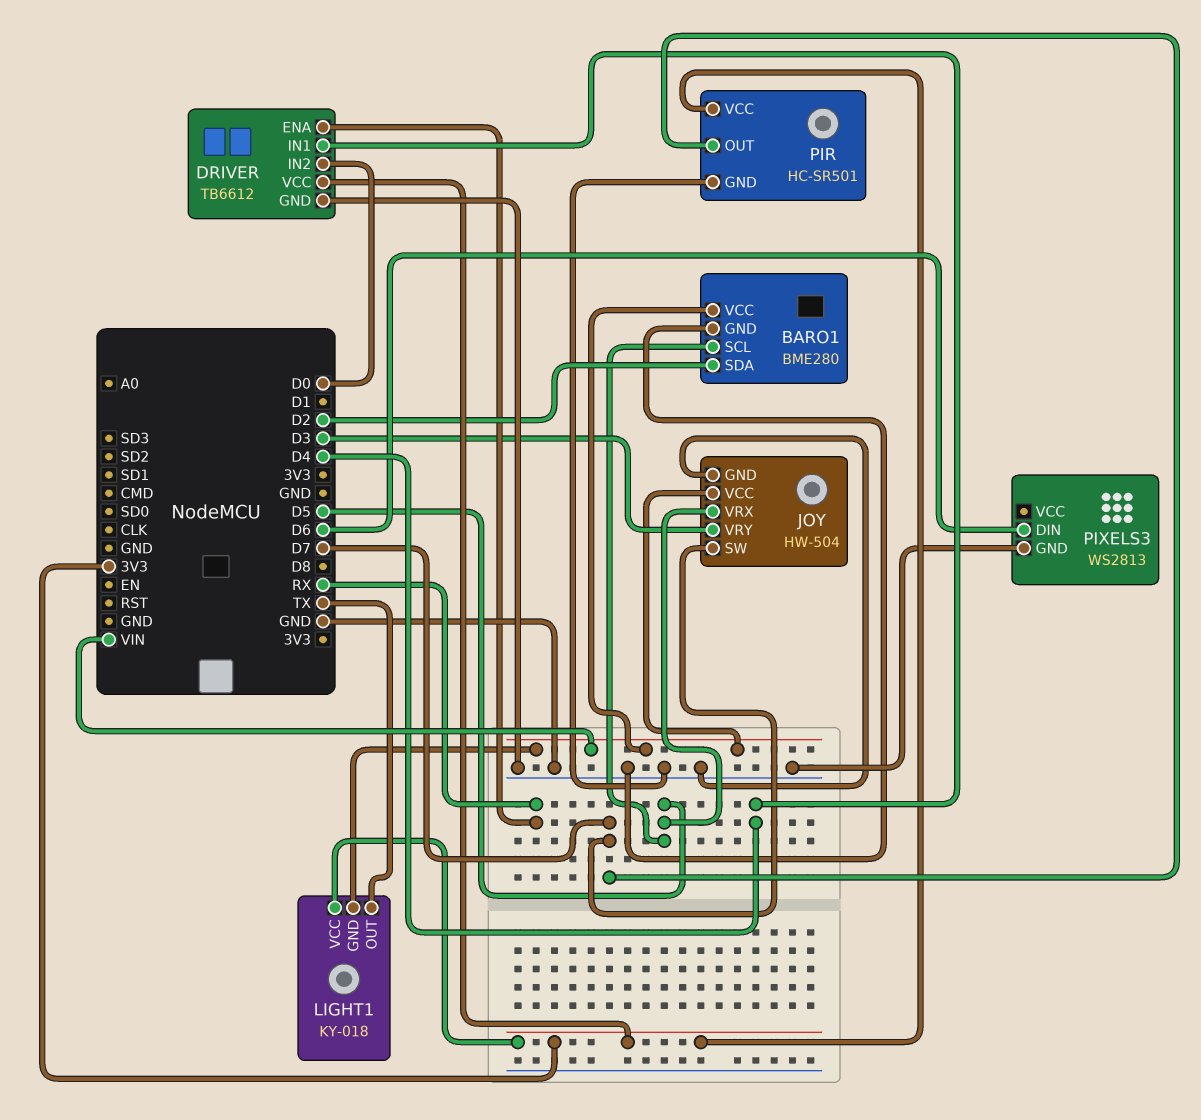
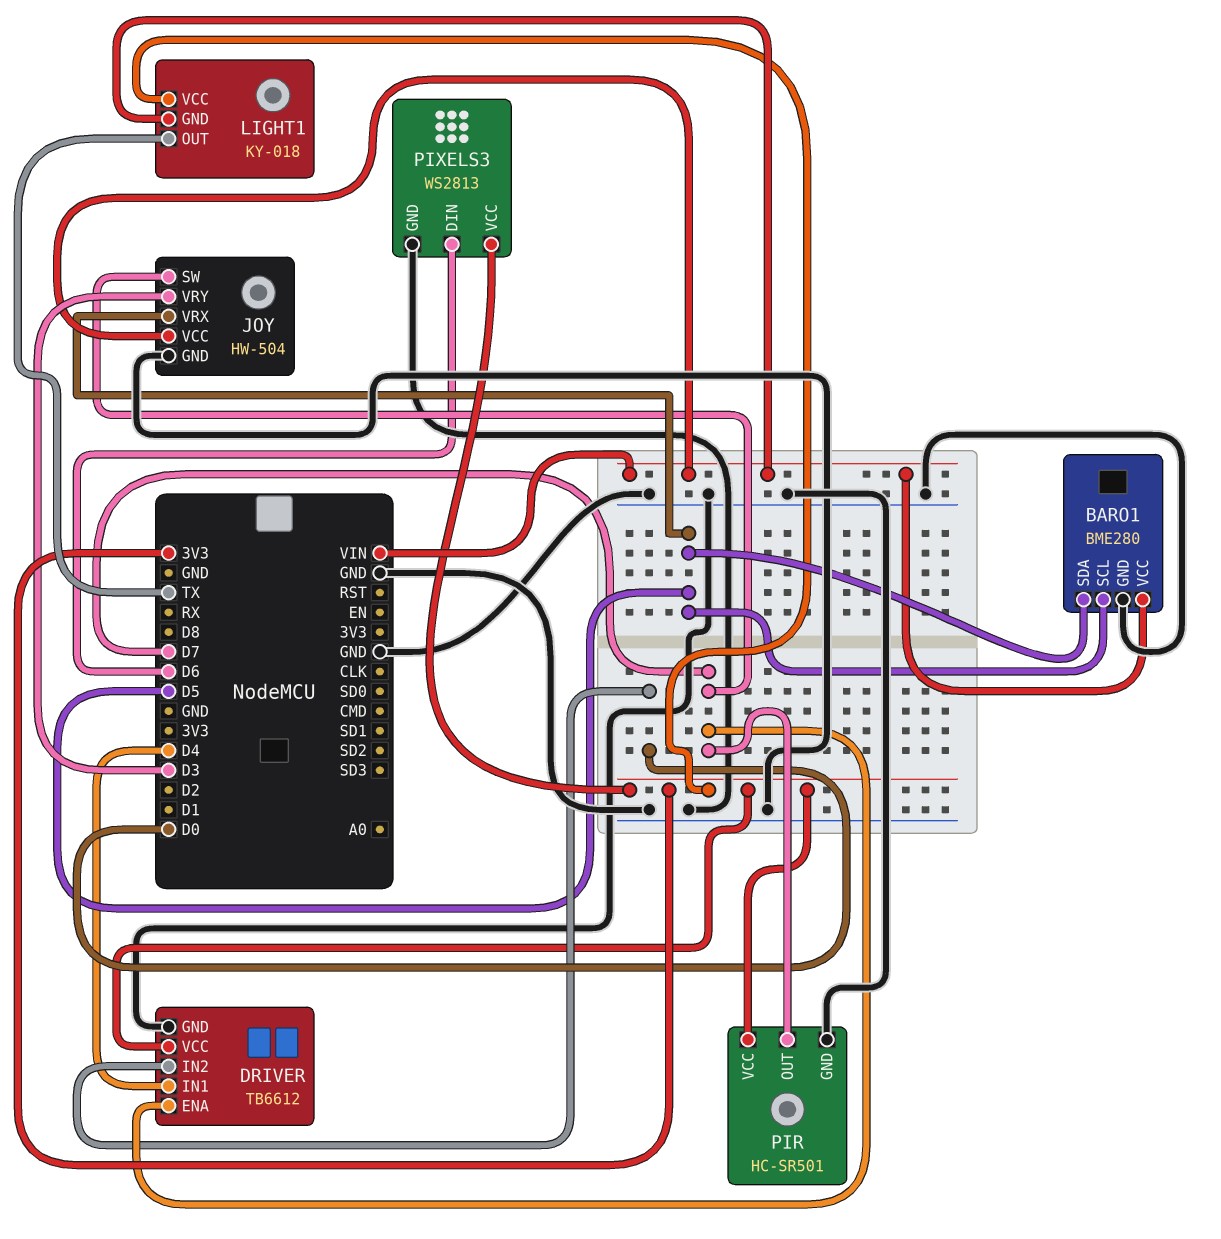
BARO1 pin SDA: D2 -> D5
DRIVER pin ENA: RX -> D7
PIXELS3 pin VCC: none -> 3V3

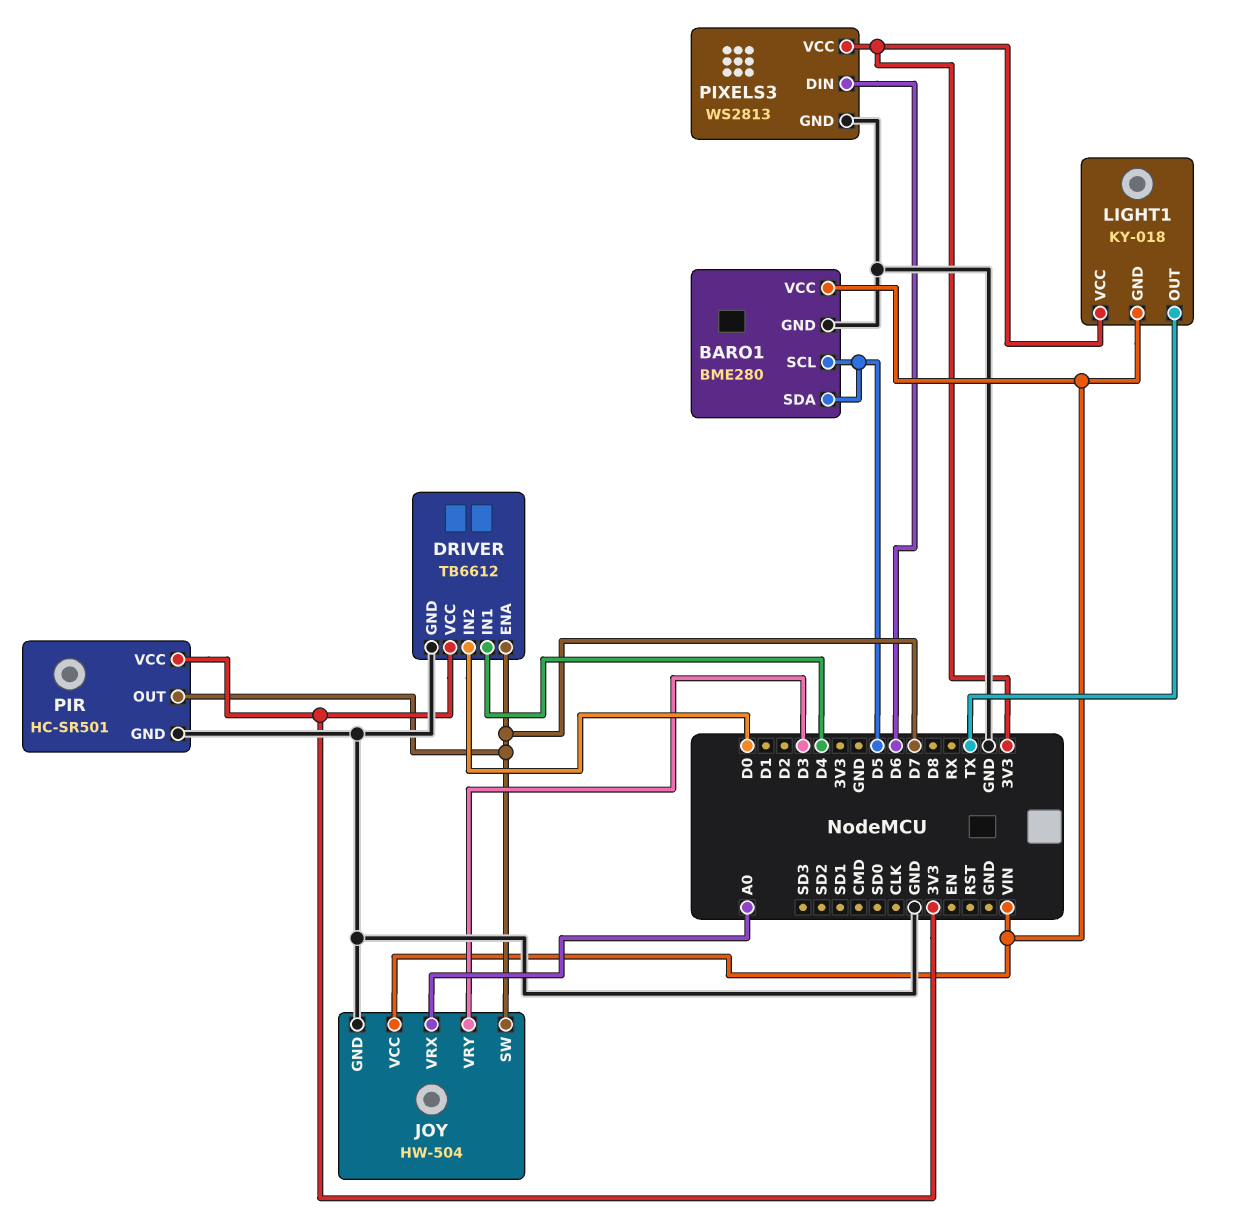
JOY pin VRX: D5 -> A0

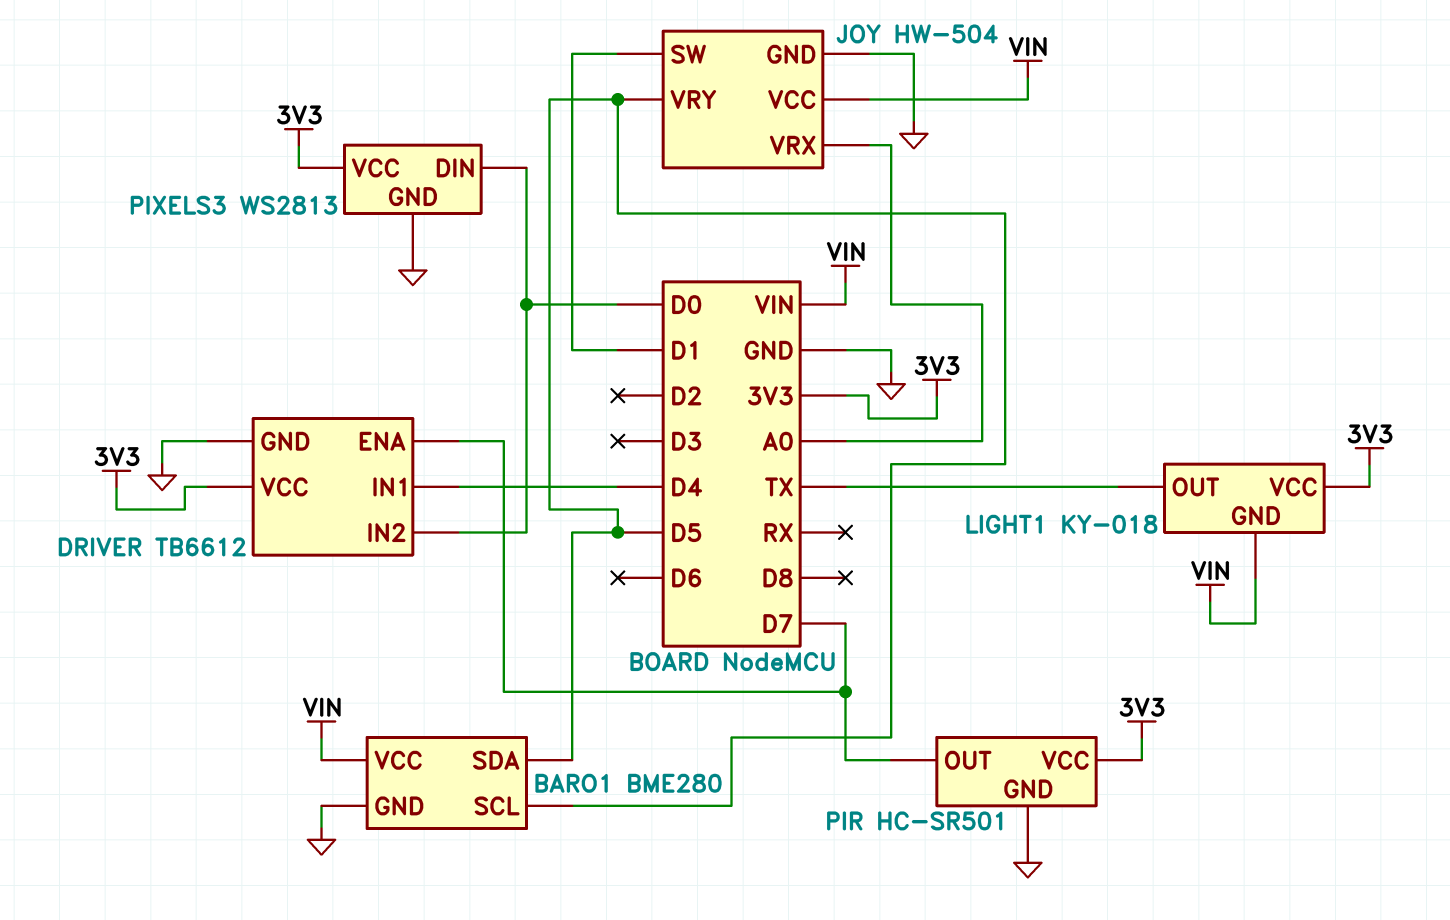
JOY pin SW: D7 -> D1
JOY pin VRY: D3 -> D5
PIXELS3 pin DIN: D6 -> D0

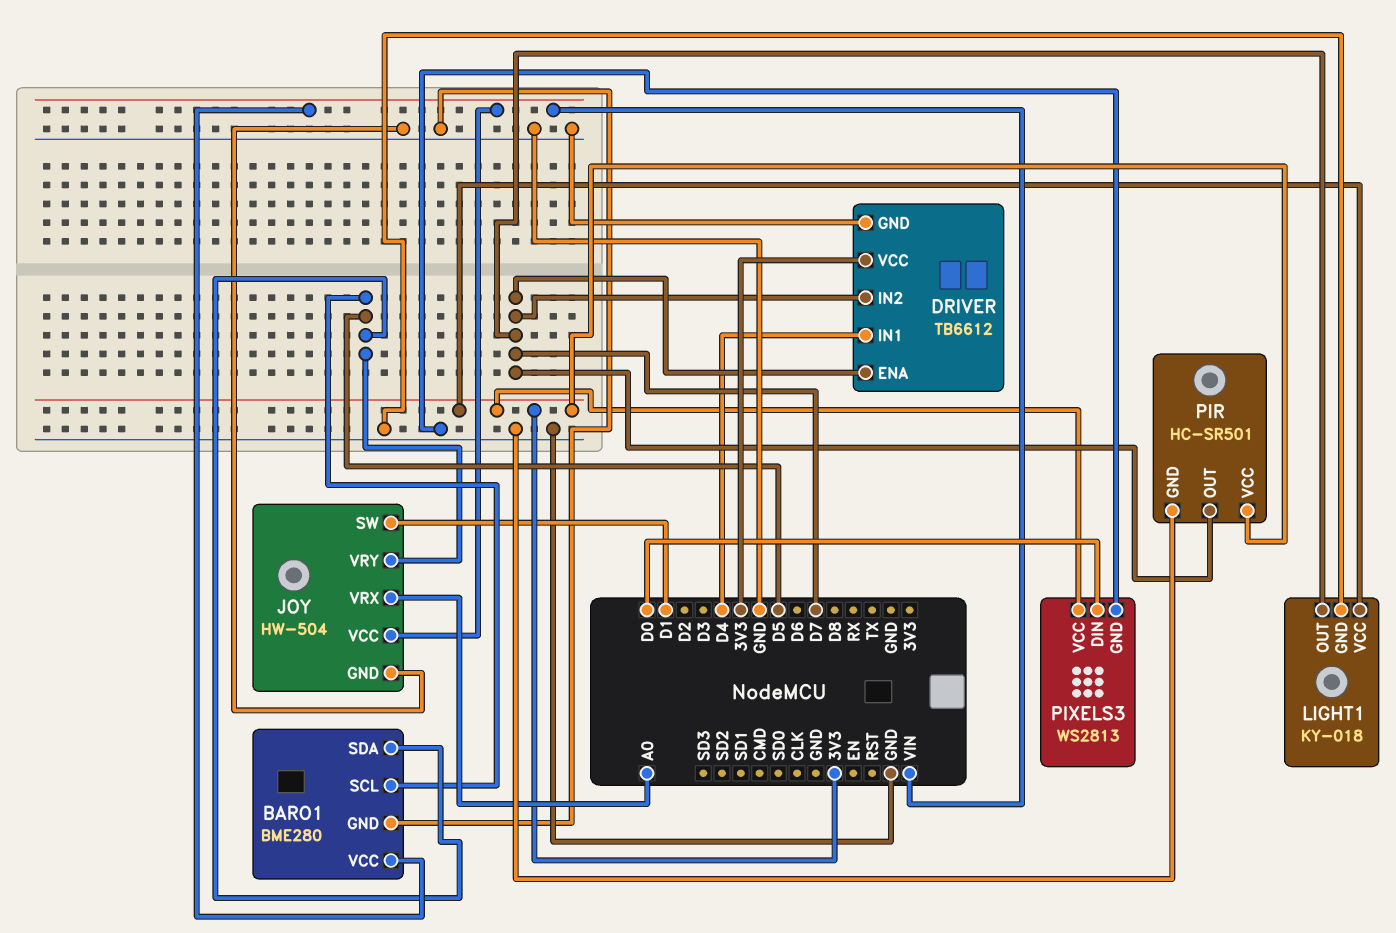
DRIVER pin IN2: D0 -> D7
LIGHT1 pin GND: VIN -> GND
LIGHT1 pin OUT: TX -> D7

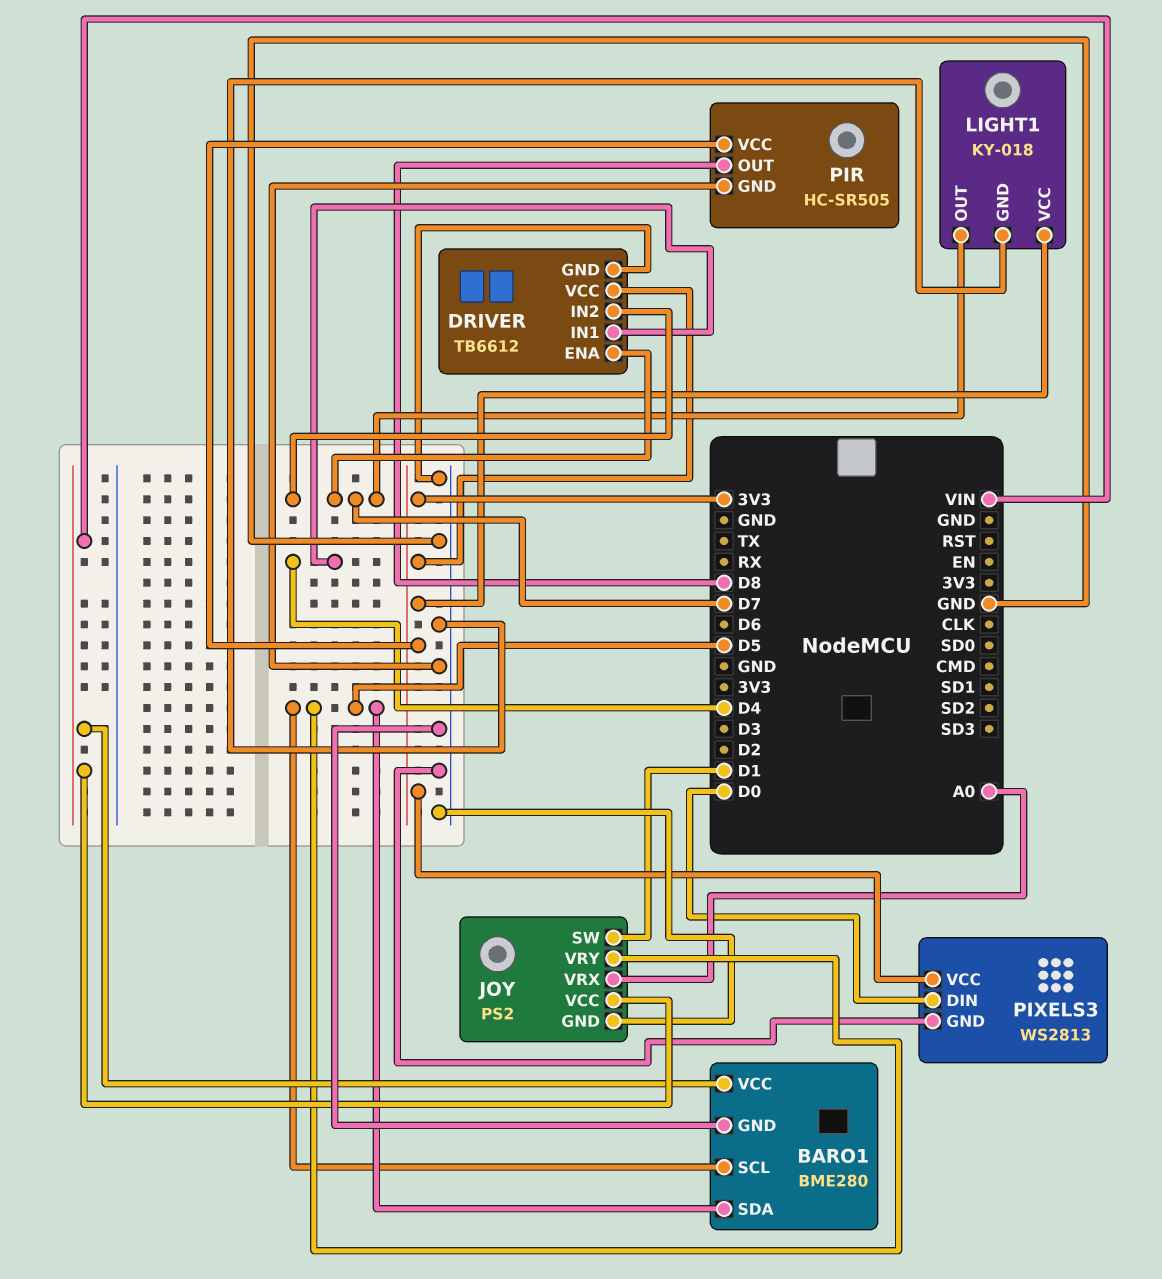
JOY: HW-504 -> PS2
PIR: HC-SR501 -> HC-SR505
PIR pin OUT: D7 -> D8

